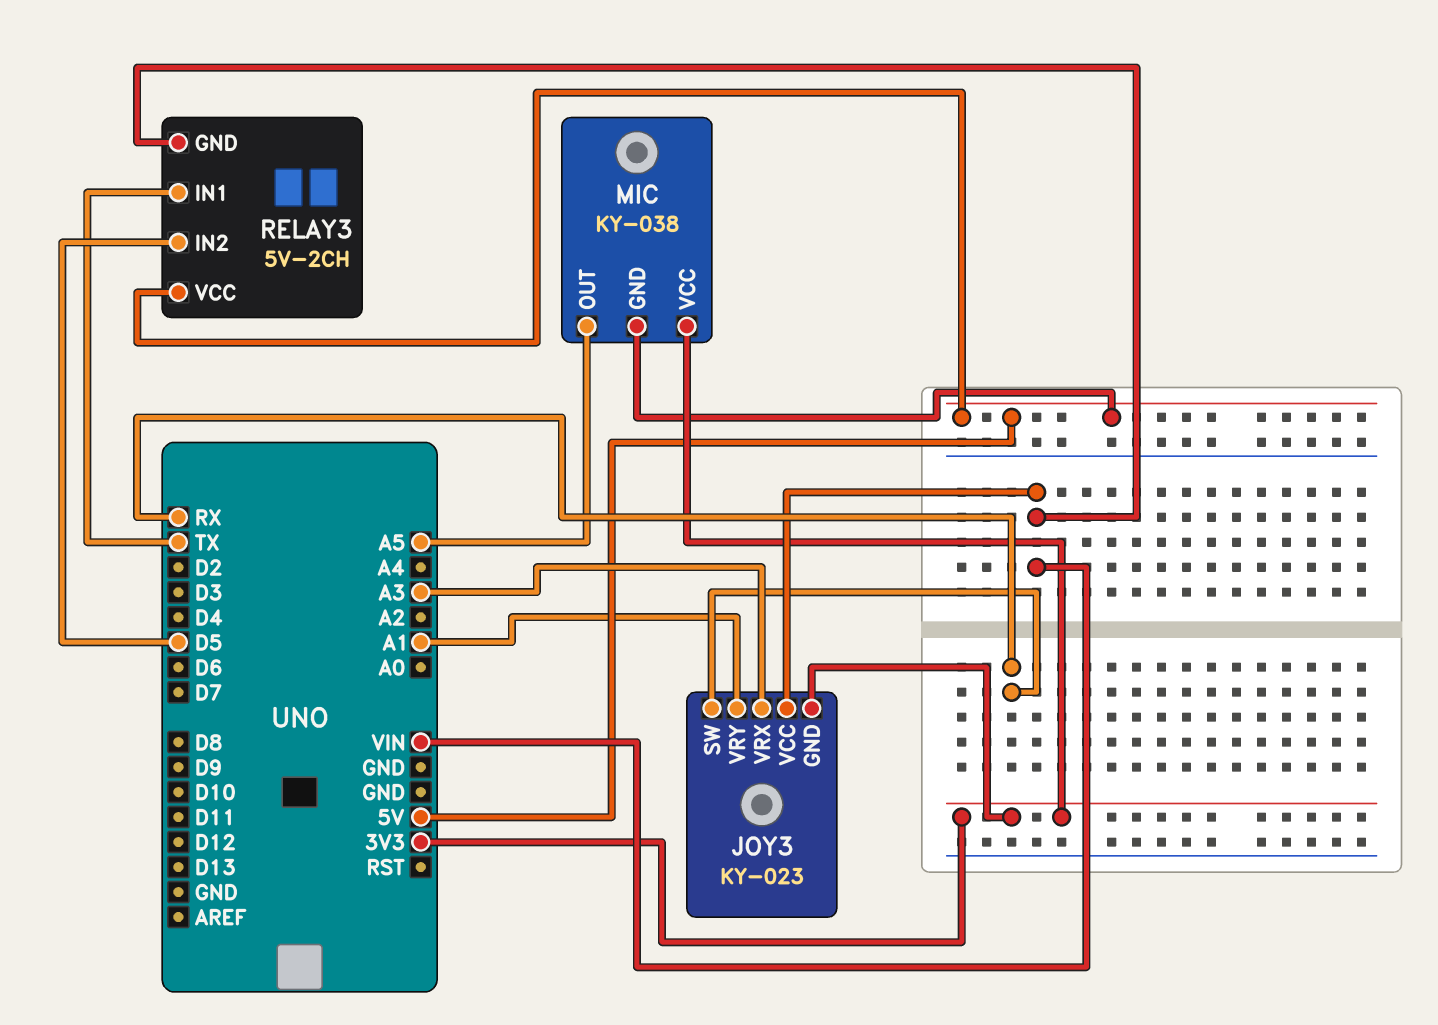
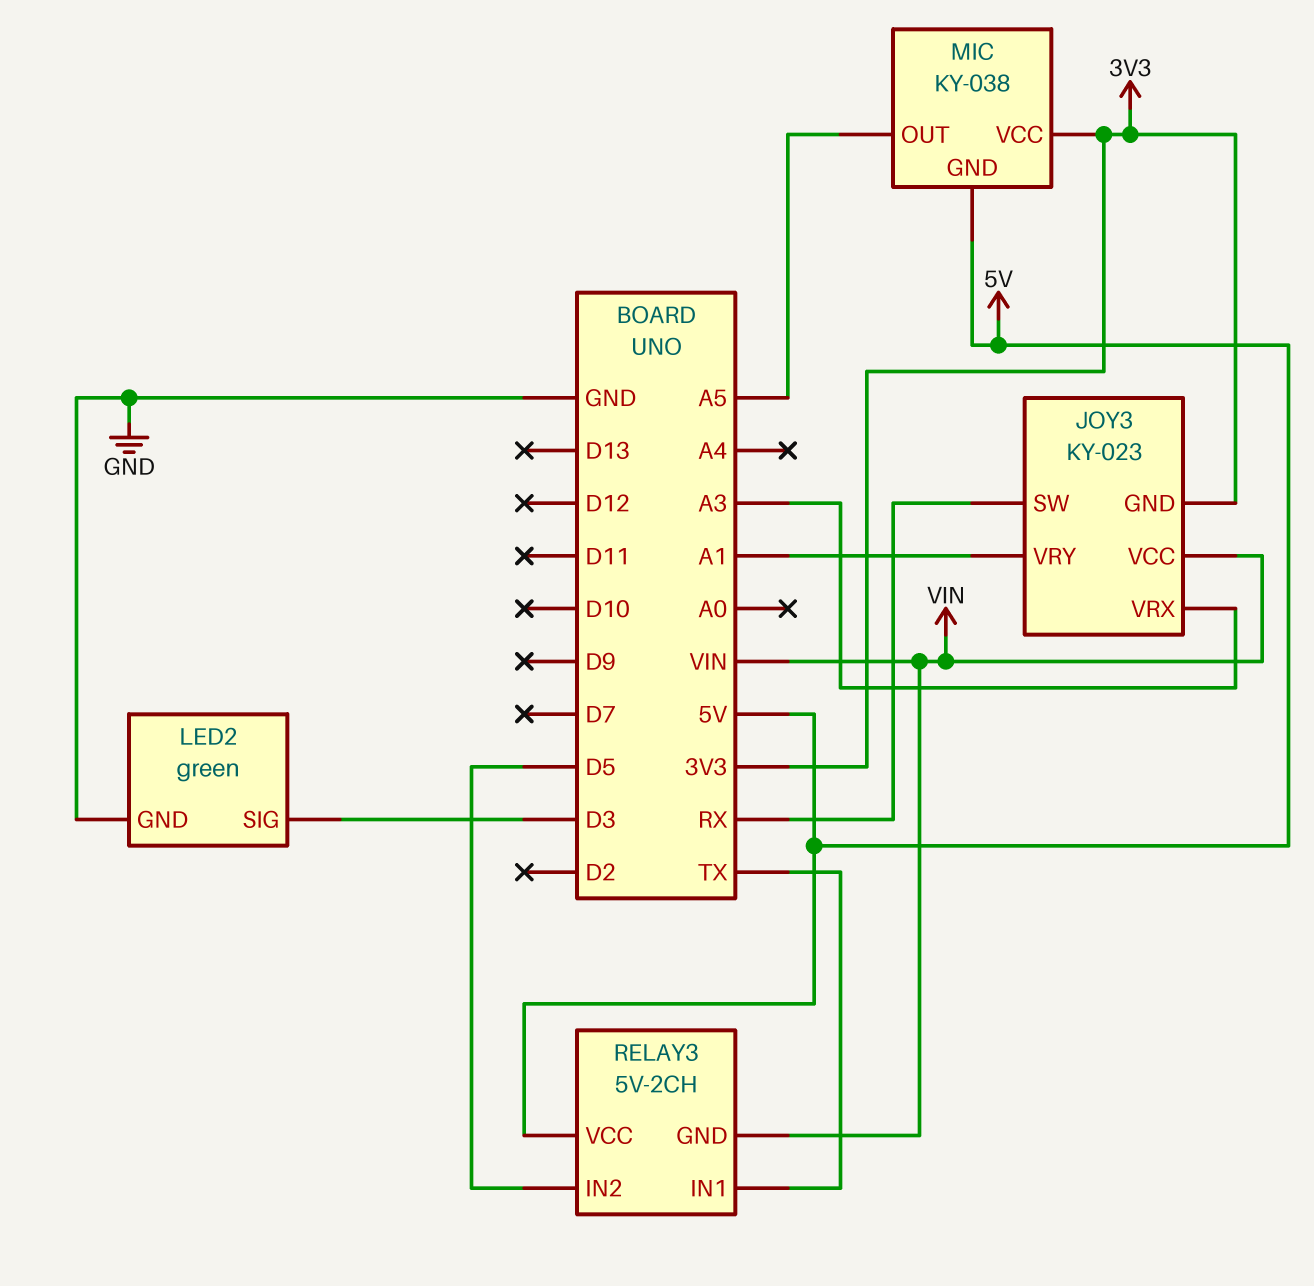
LED2: none -> green
LED2 pin GND: none -> GND
LED2 pin SIG: none -> D3

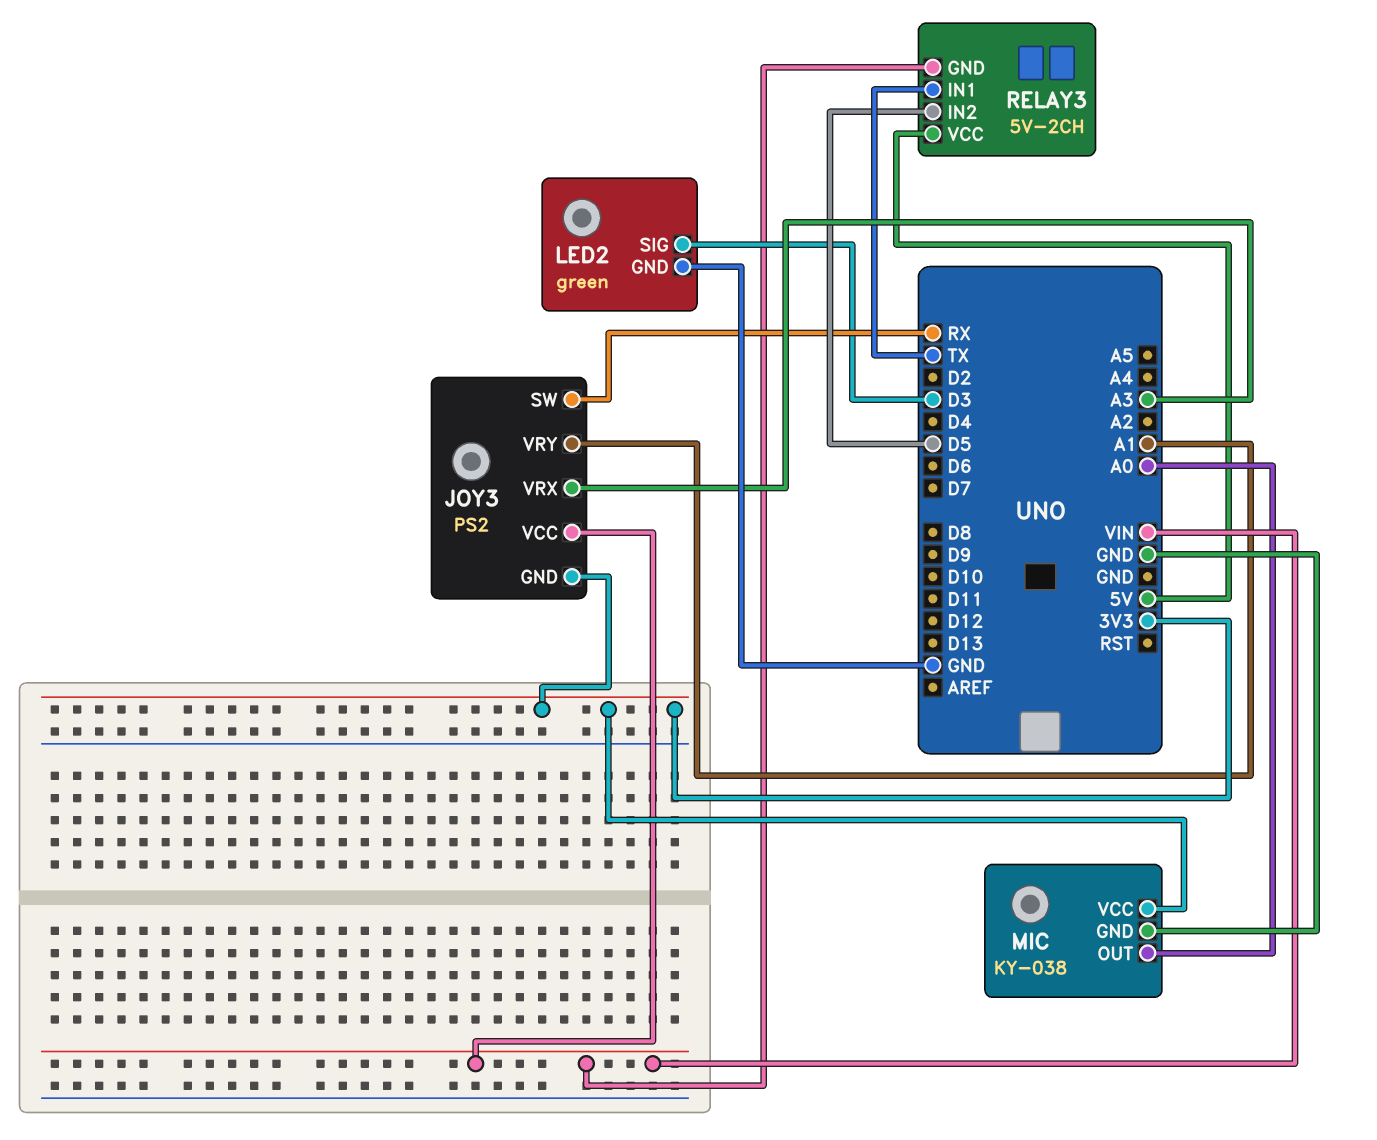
JOY3: KY-023 -> PS2
MIC pin GND: 5V -> GND
MIC pin OUT: A5 -> A0

